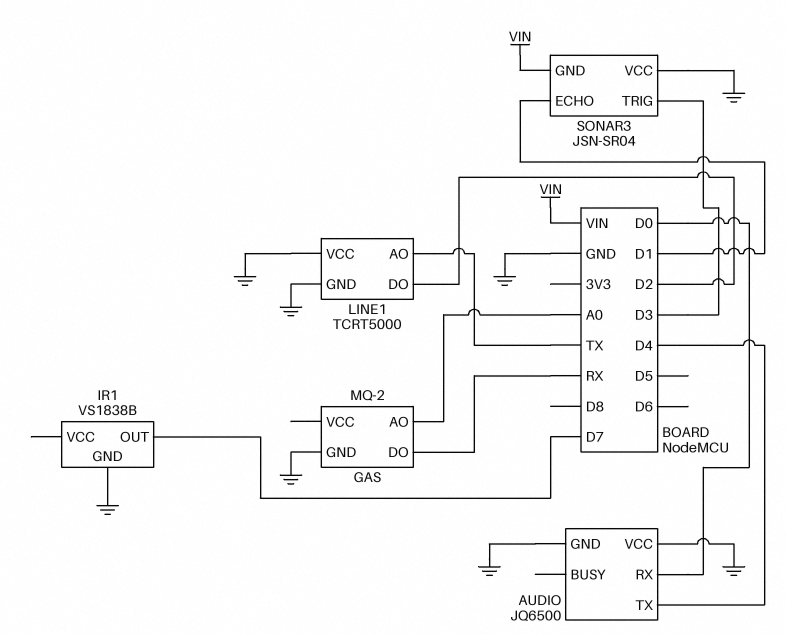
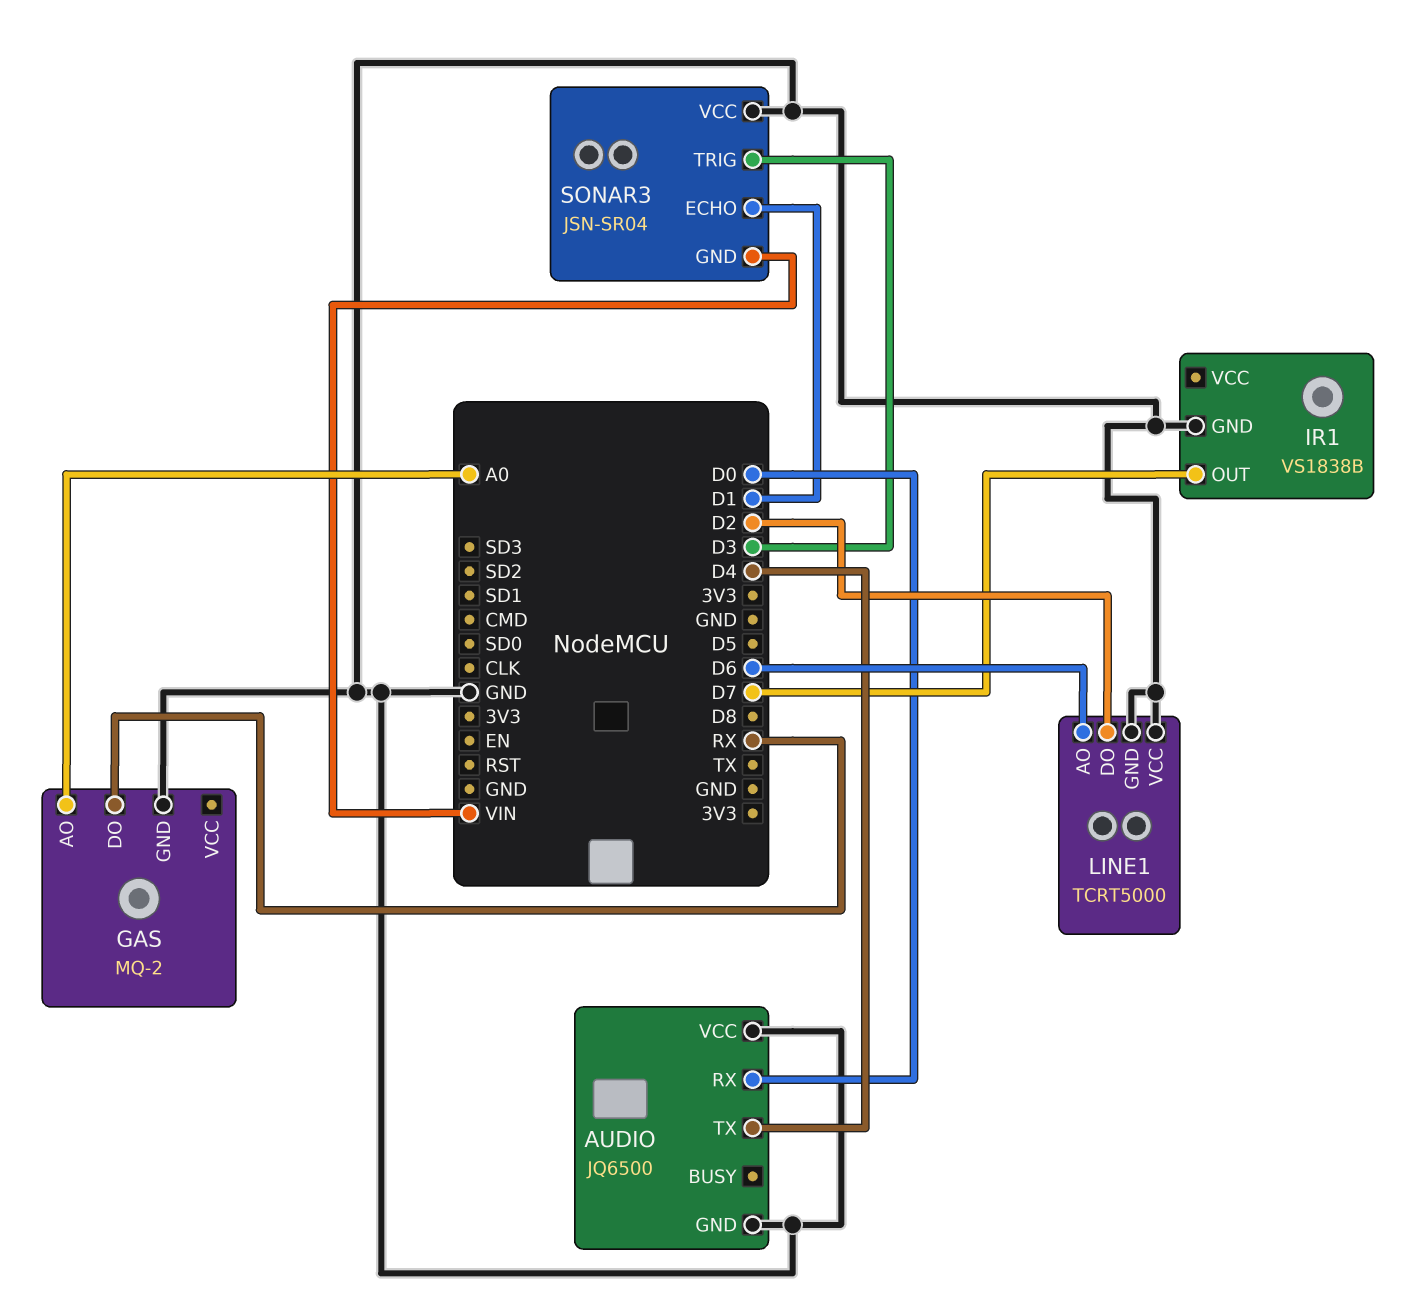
LINE1 pin AO: TX -> D6

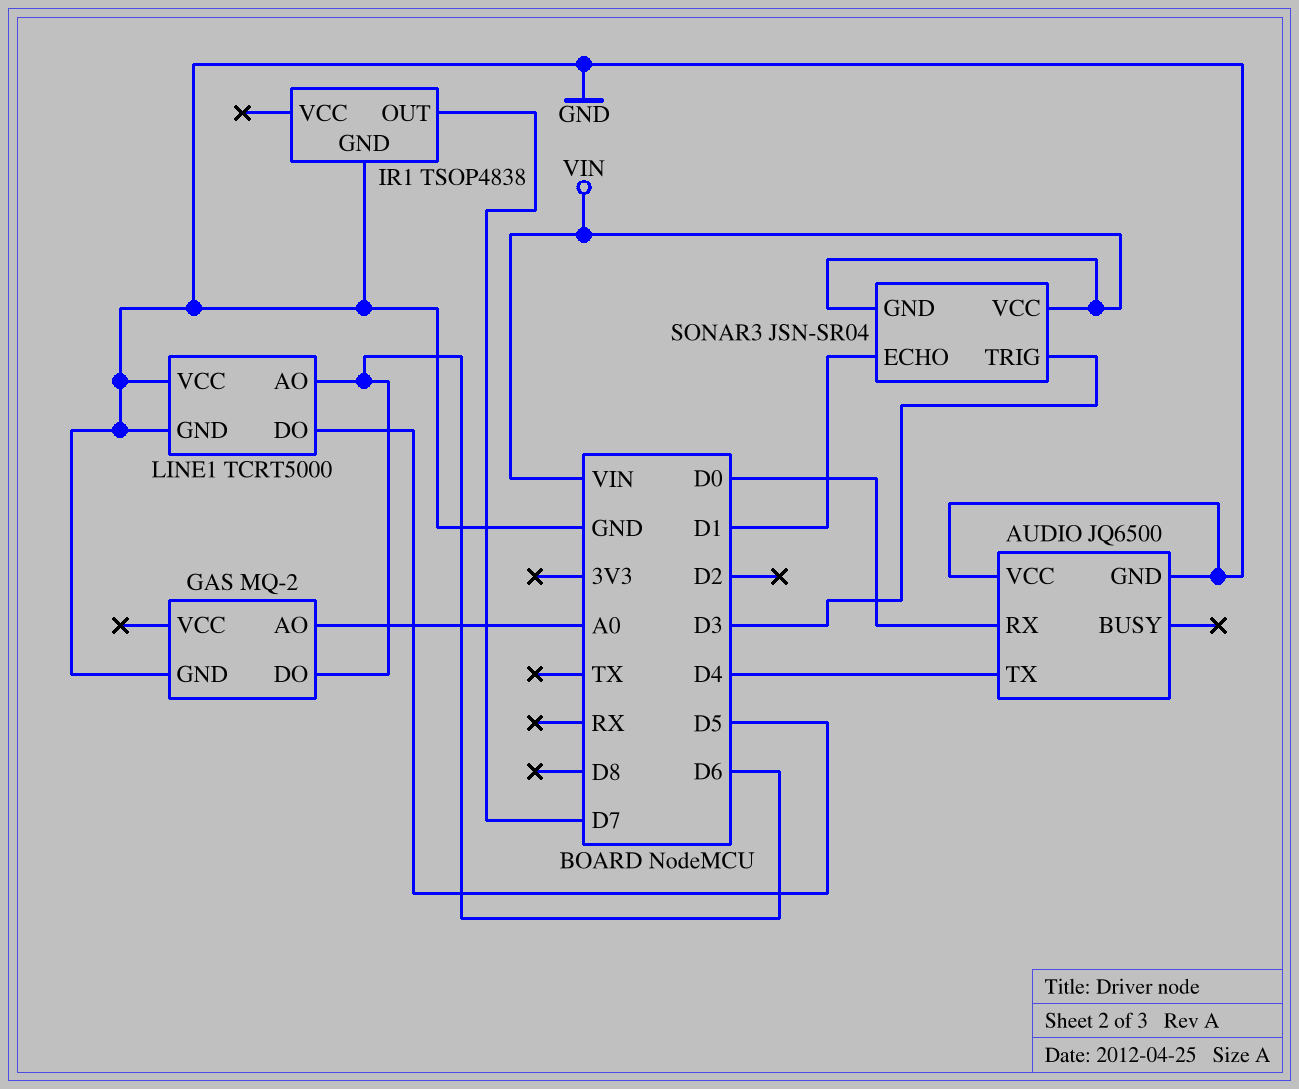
GAS pin DO: RX -> D6
IR1: VS1838B -> TSOP4838
LINE1 pin DO: D2 -> D5
SONAR3 pin VCC: GND -> VIN

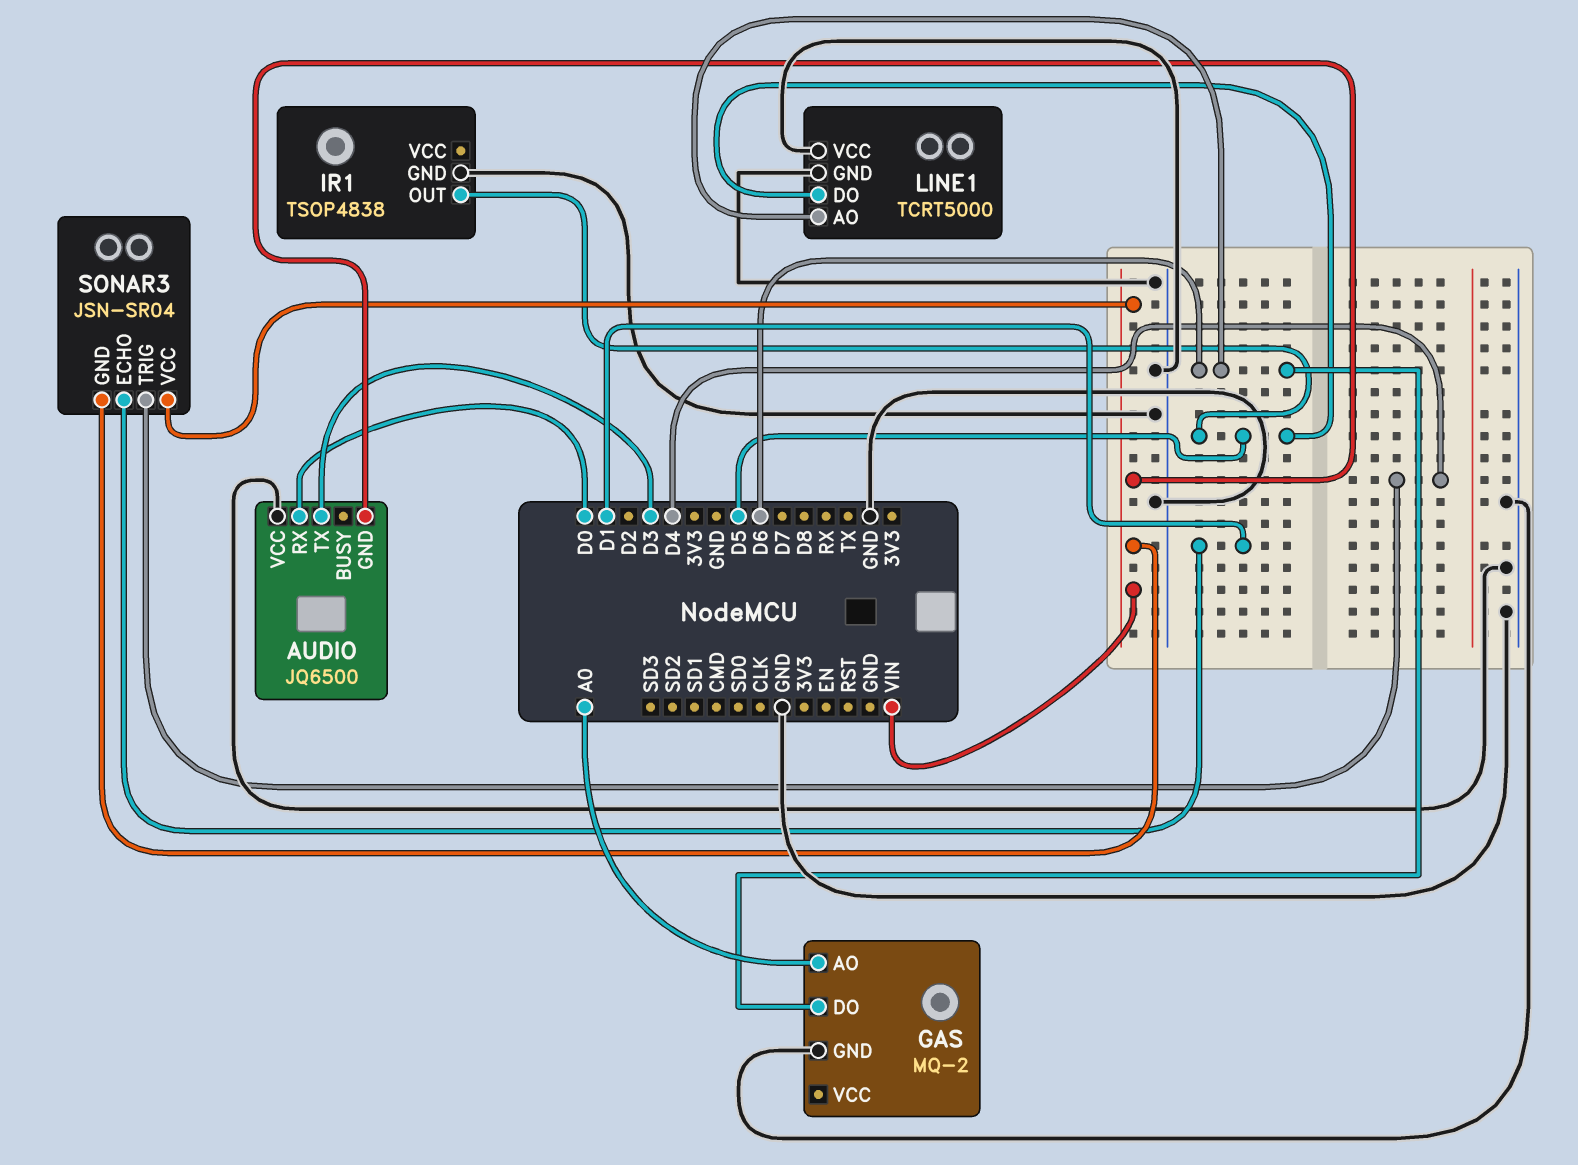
AUDIO pin GND: GND -> VIN
AUDIO pin TX: D4 -> D3
IR1 pin OUT: D7 -> D5
SONAR3 pin TRIG: D3 -> D4

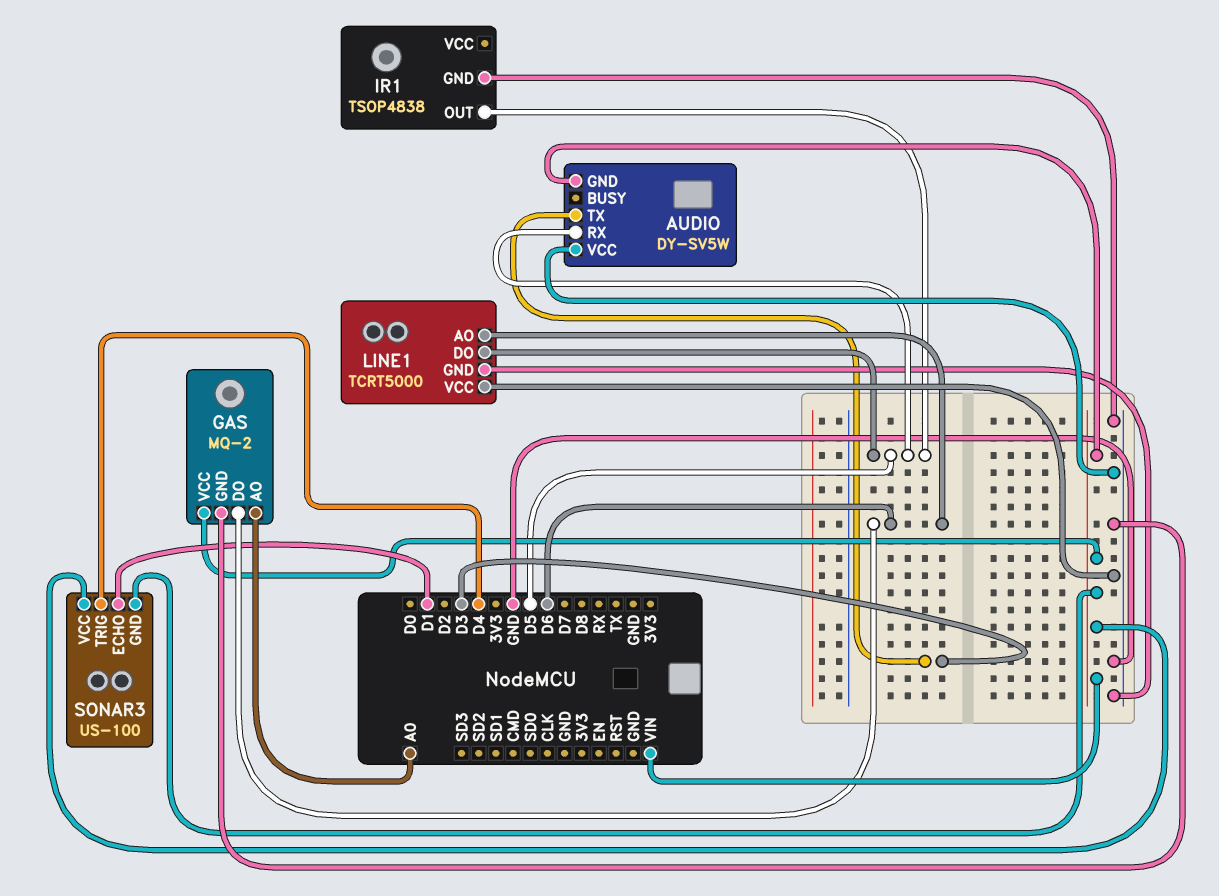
AUDIO: JQ6500 -> DY-SV5W
AUDIO pin RX: D0 -> D5
GAS pin VCC: none -> VIN
SONAR3: JSN-SR04 -> US-100

